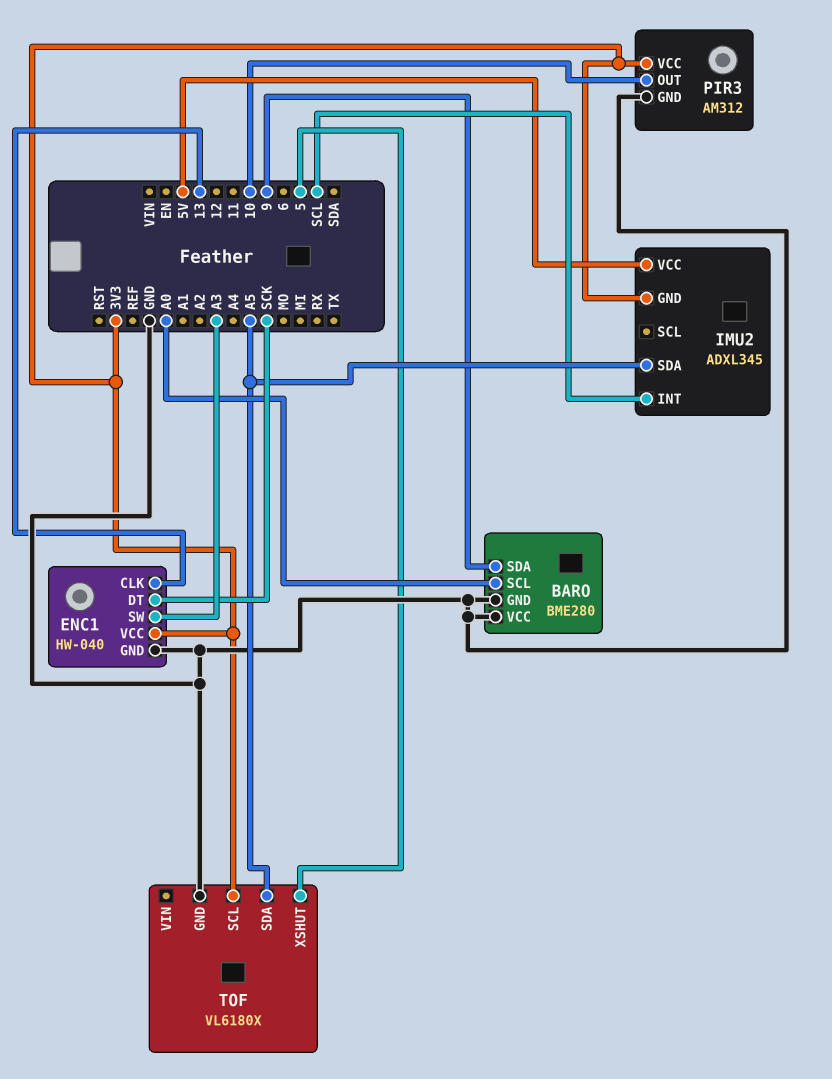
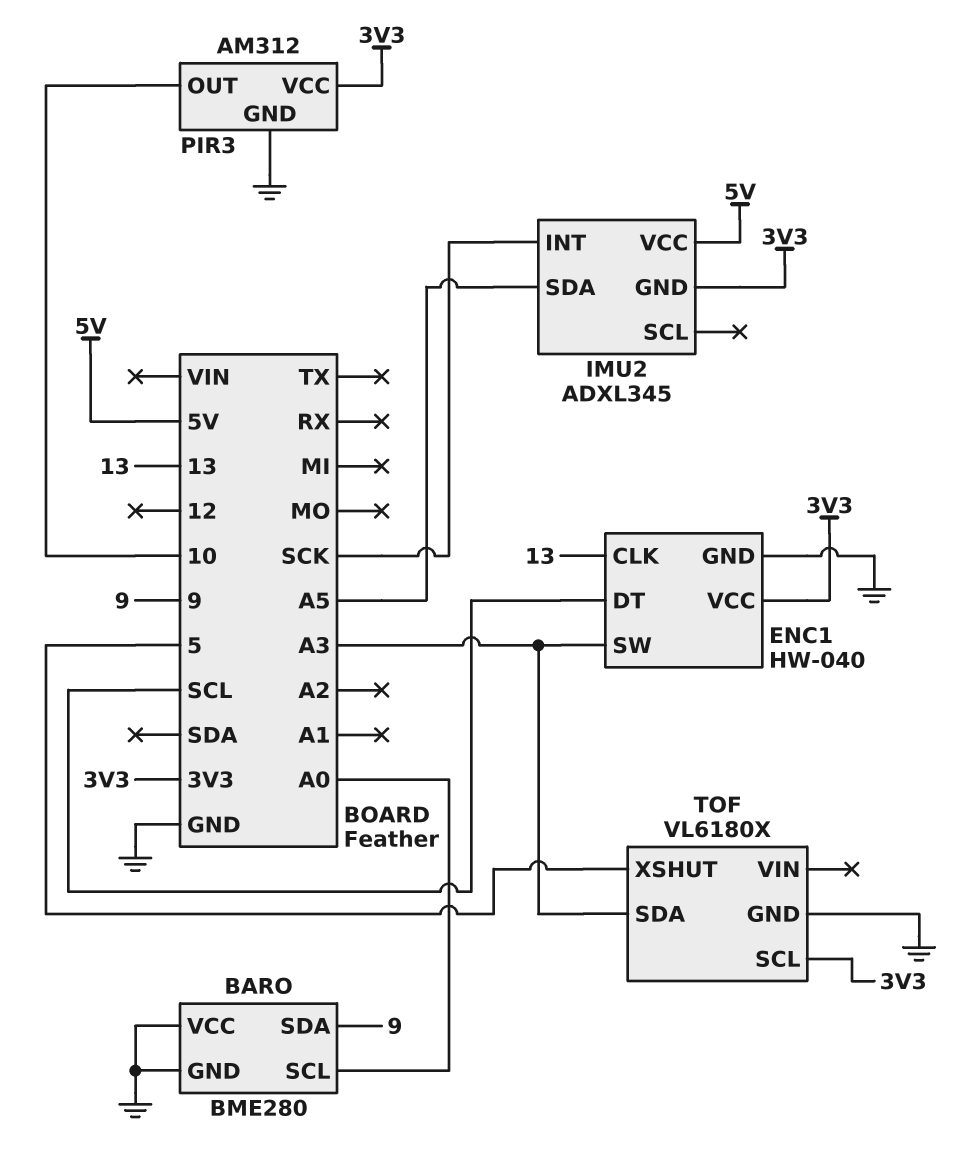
ENC1 pin DT: SCK -> SCL
IMU2 pin INT: SCL -> SCK
TOF pin SDA: A5 -> A3

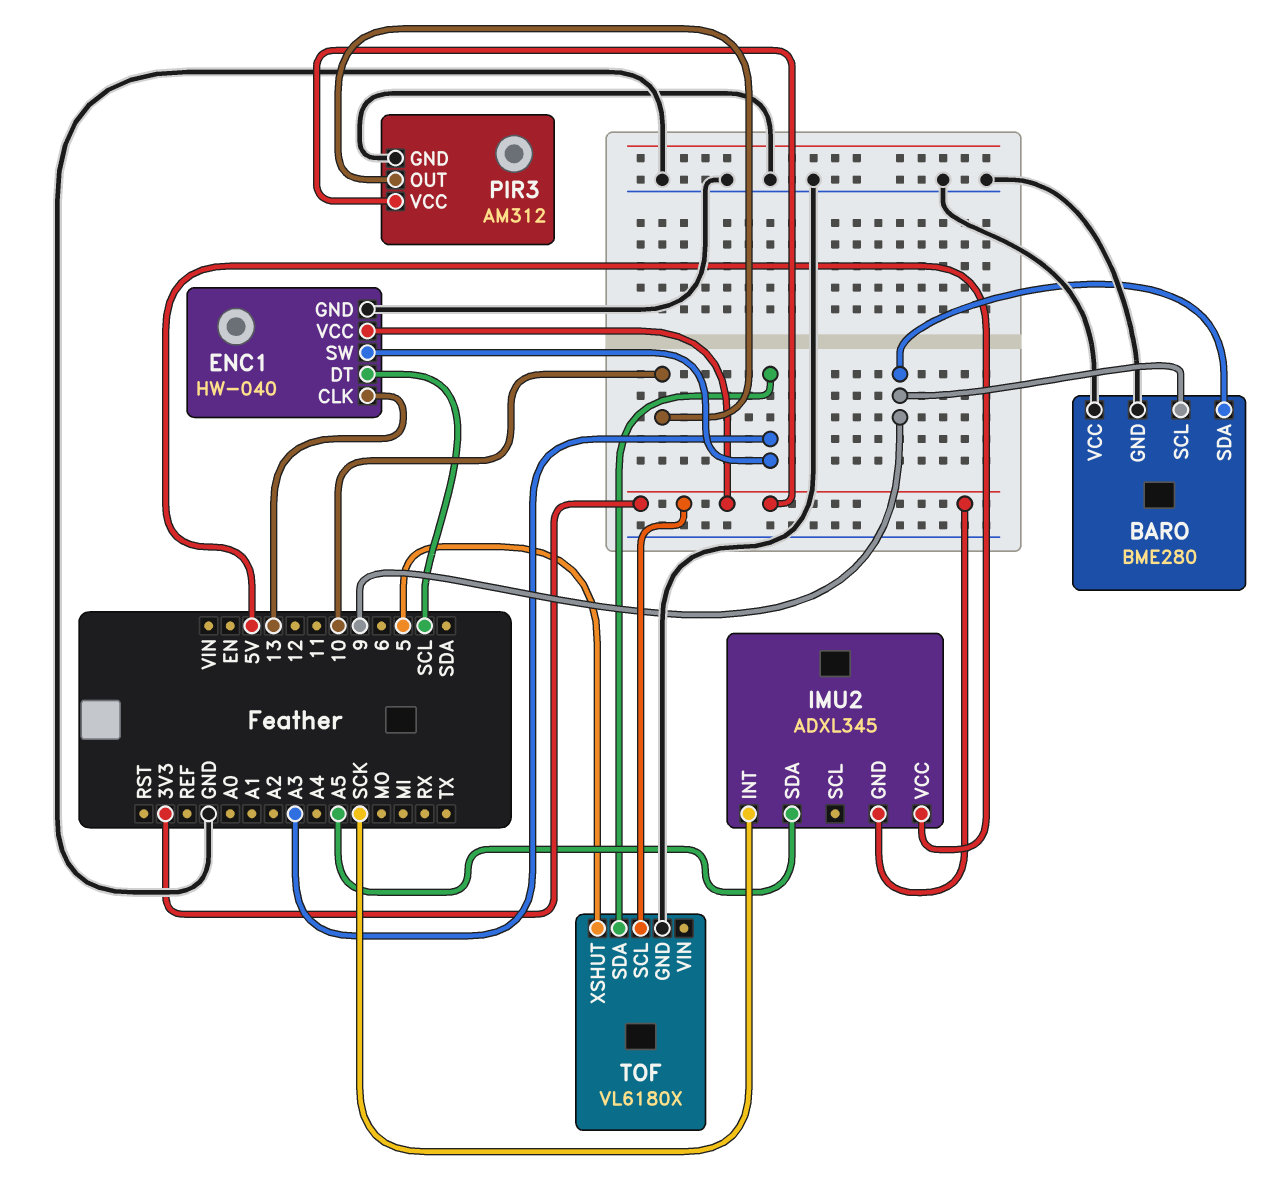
BARO pin SCL: A0 -> 9

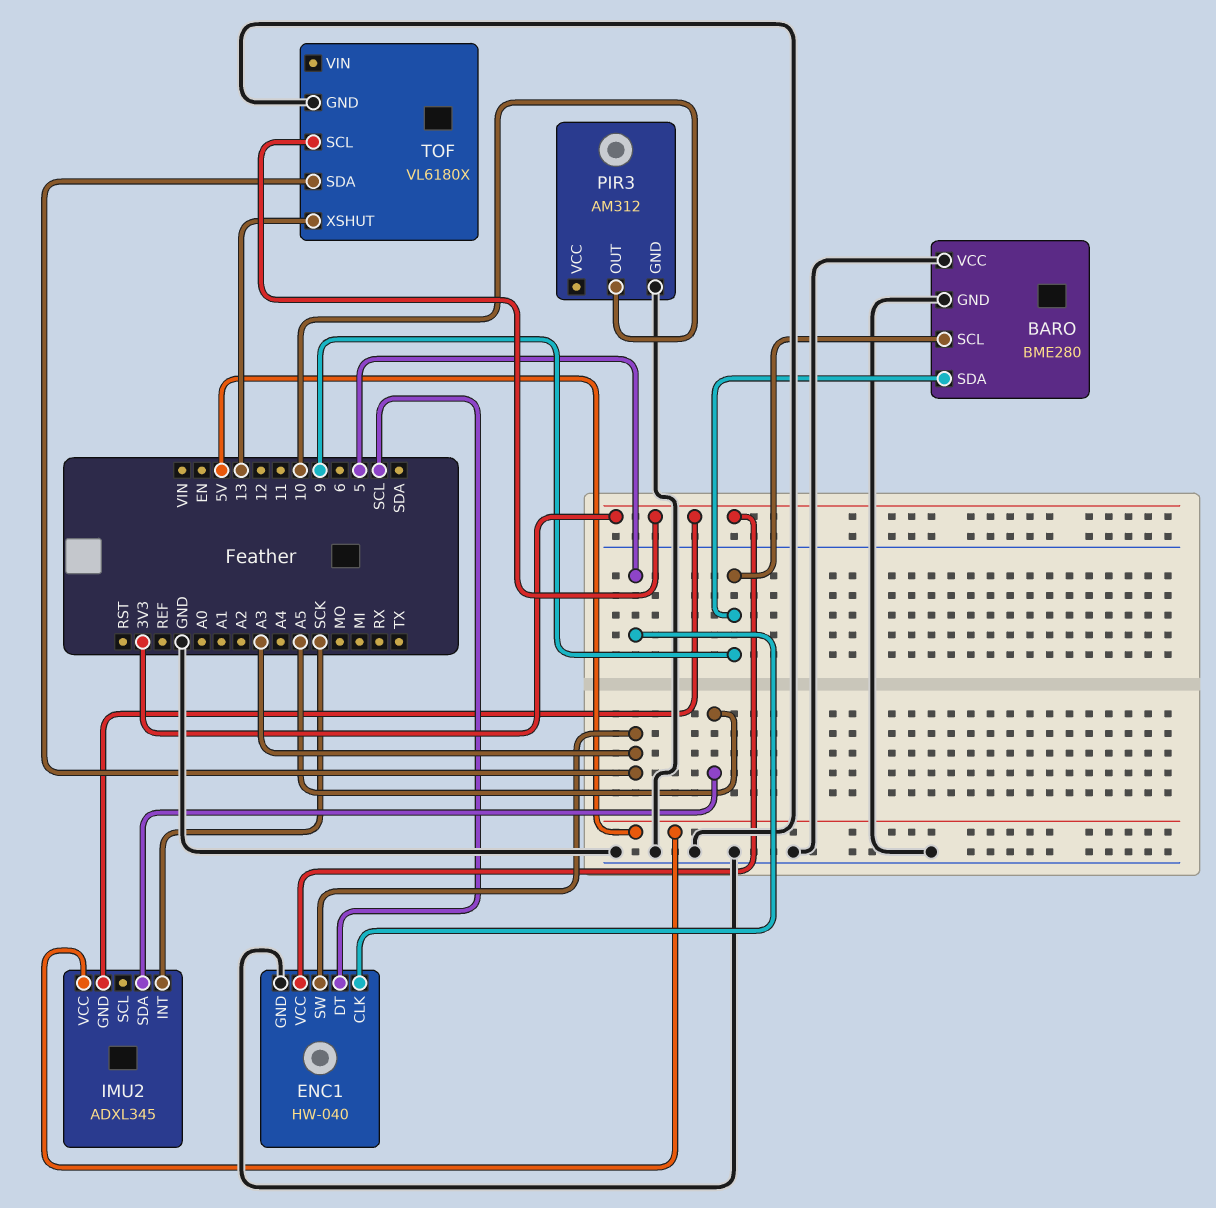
ENC1 pin CLK: 13 -> 5
PIR3 pin VCC: 3V3 -> none
TOF pin XSHUT: 5 -> 13

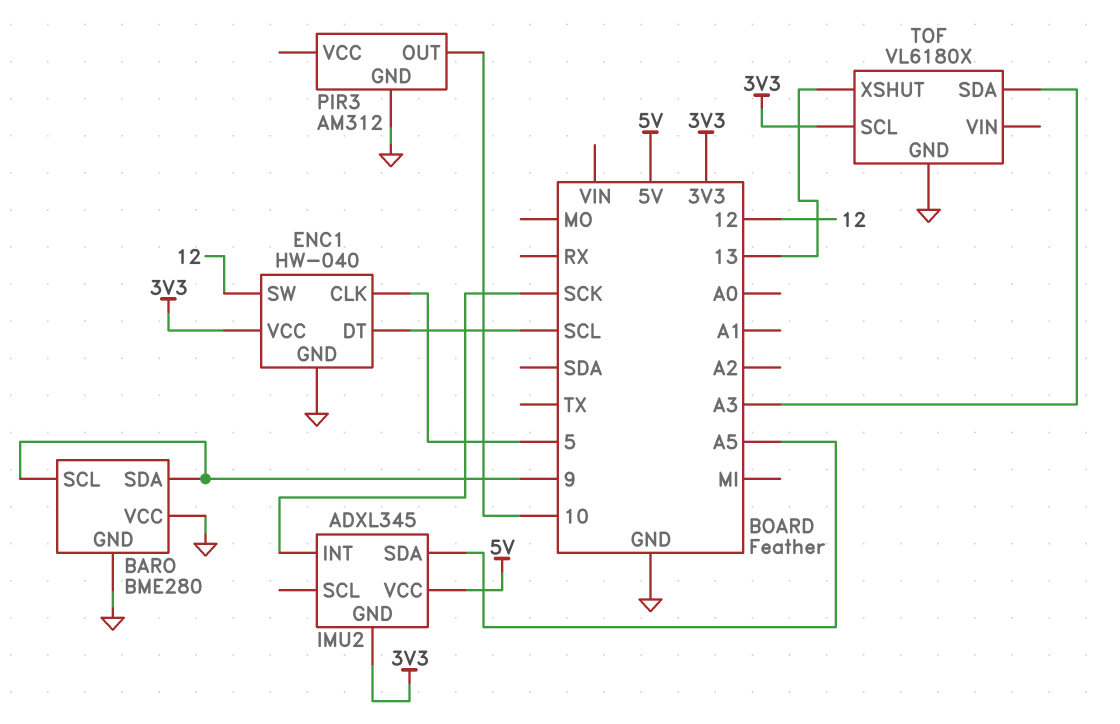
ENC1 pin SW: A3 -> 12

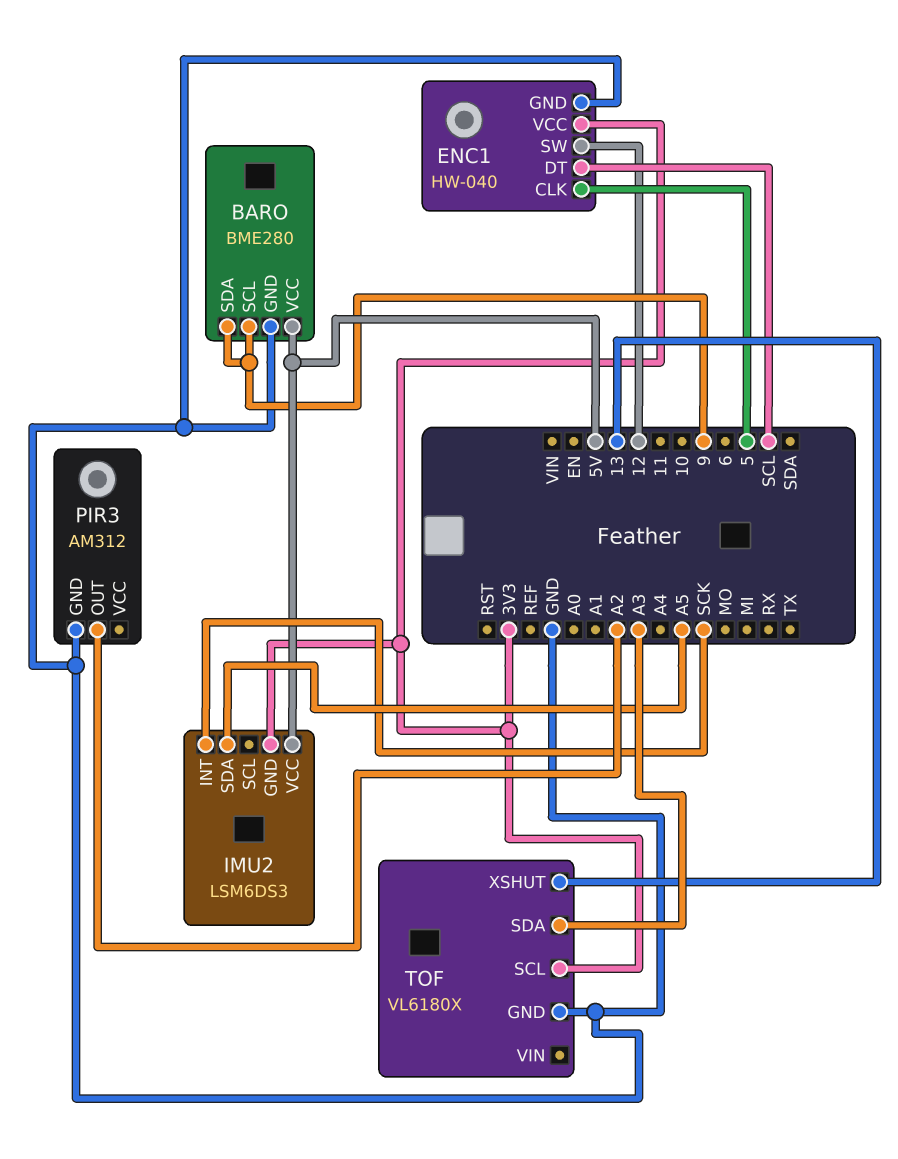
BARO pin VCC: GND -> 5V
IMU2: ADXL345 -> LSM6DS3
PIR3 pin OUT: 10 -> A2

